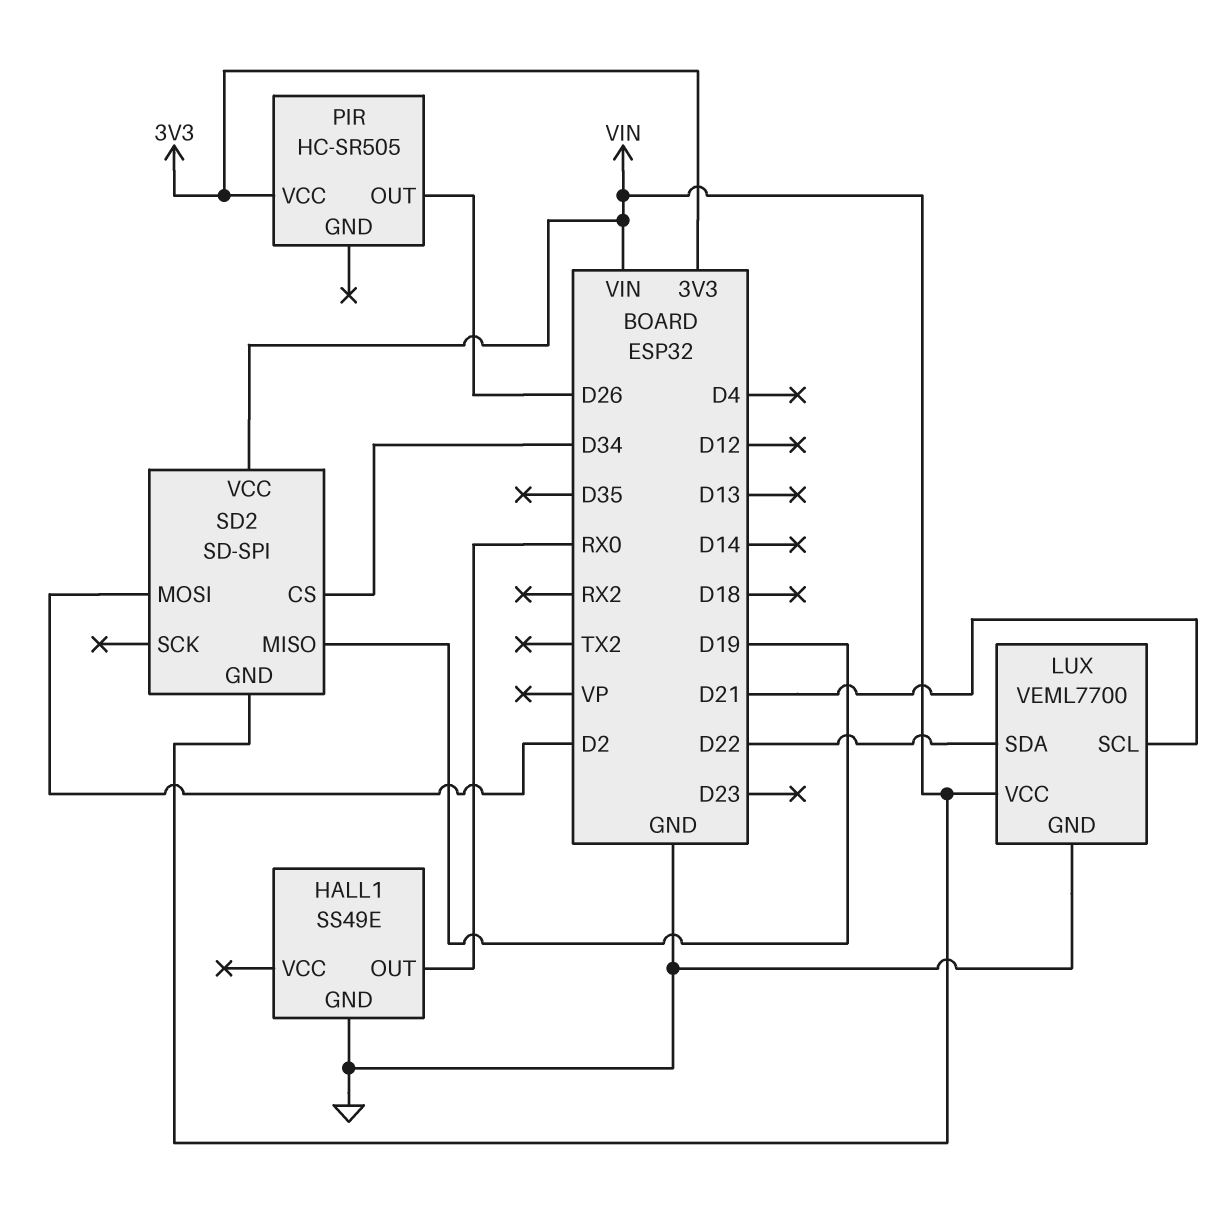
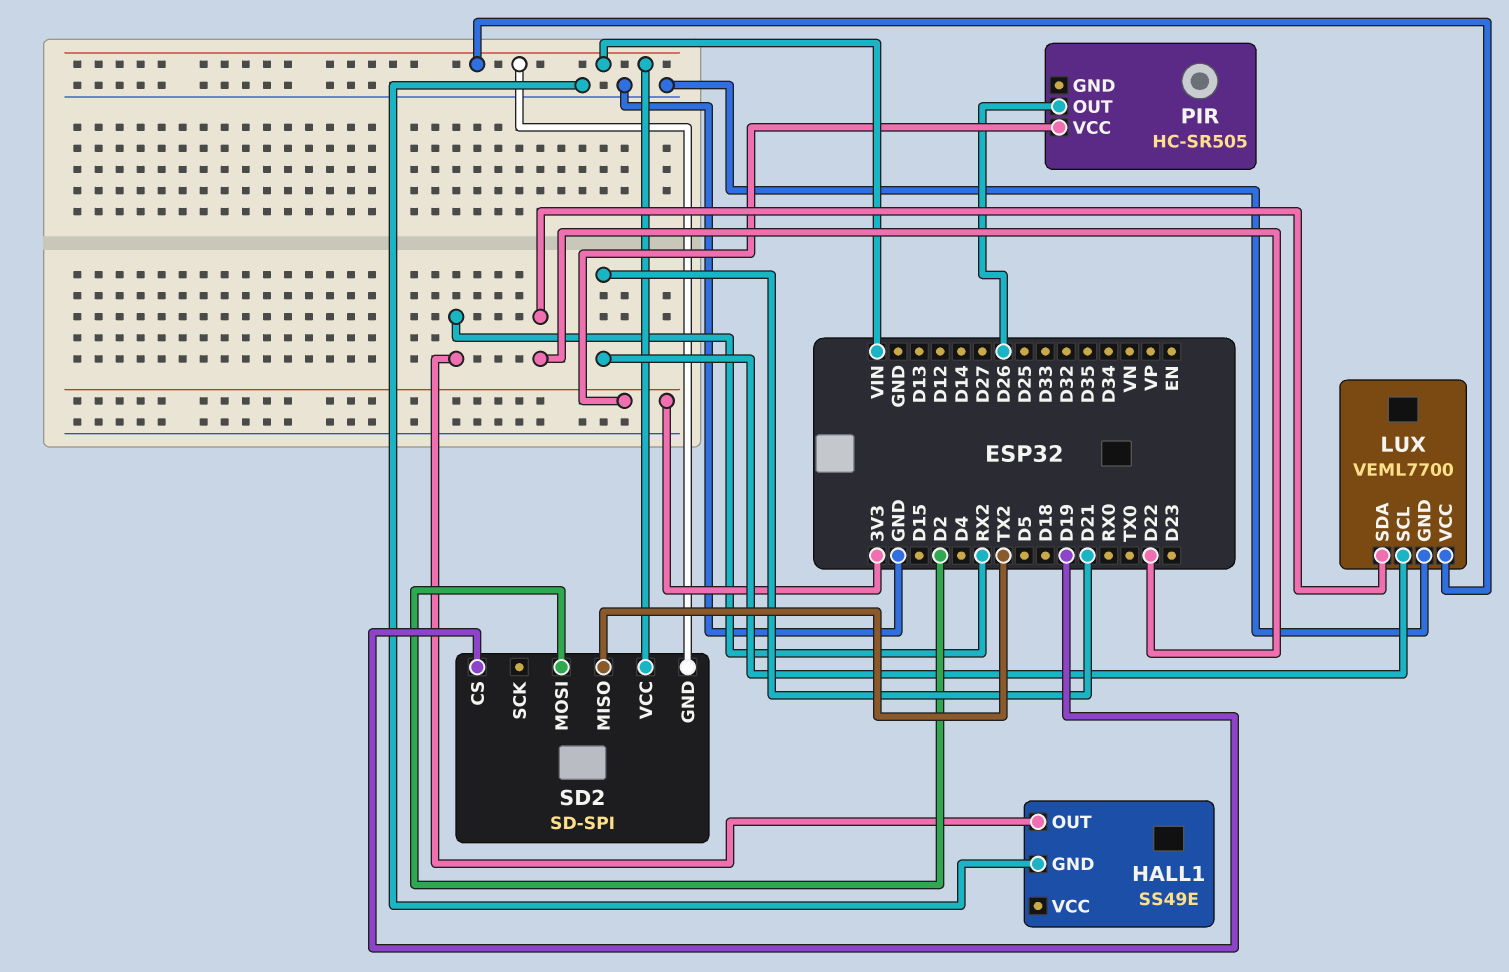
HALL1 pin OUT: RX0 -> RX2
SD2 pin CS: D34 -> D19
SD2 pin MISO: D19 -> TX2

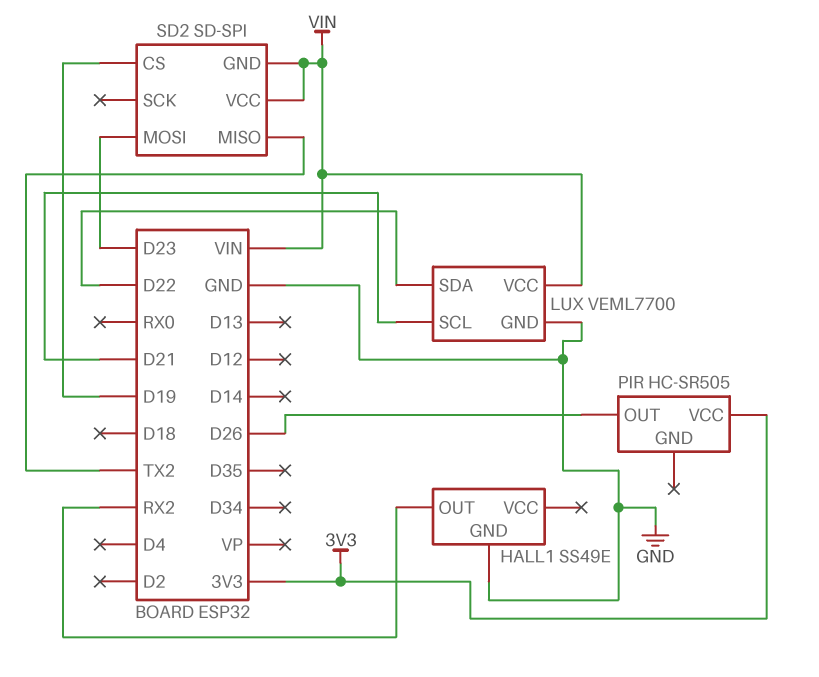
SD2 pin MOSI: D2 -> D23

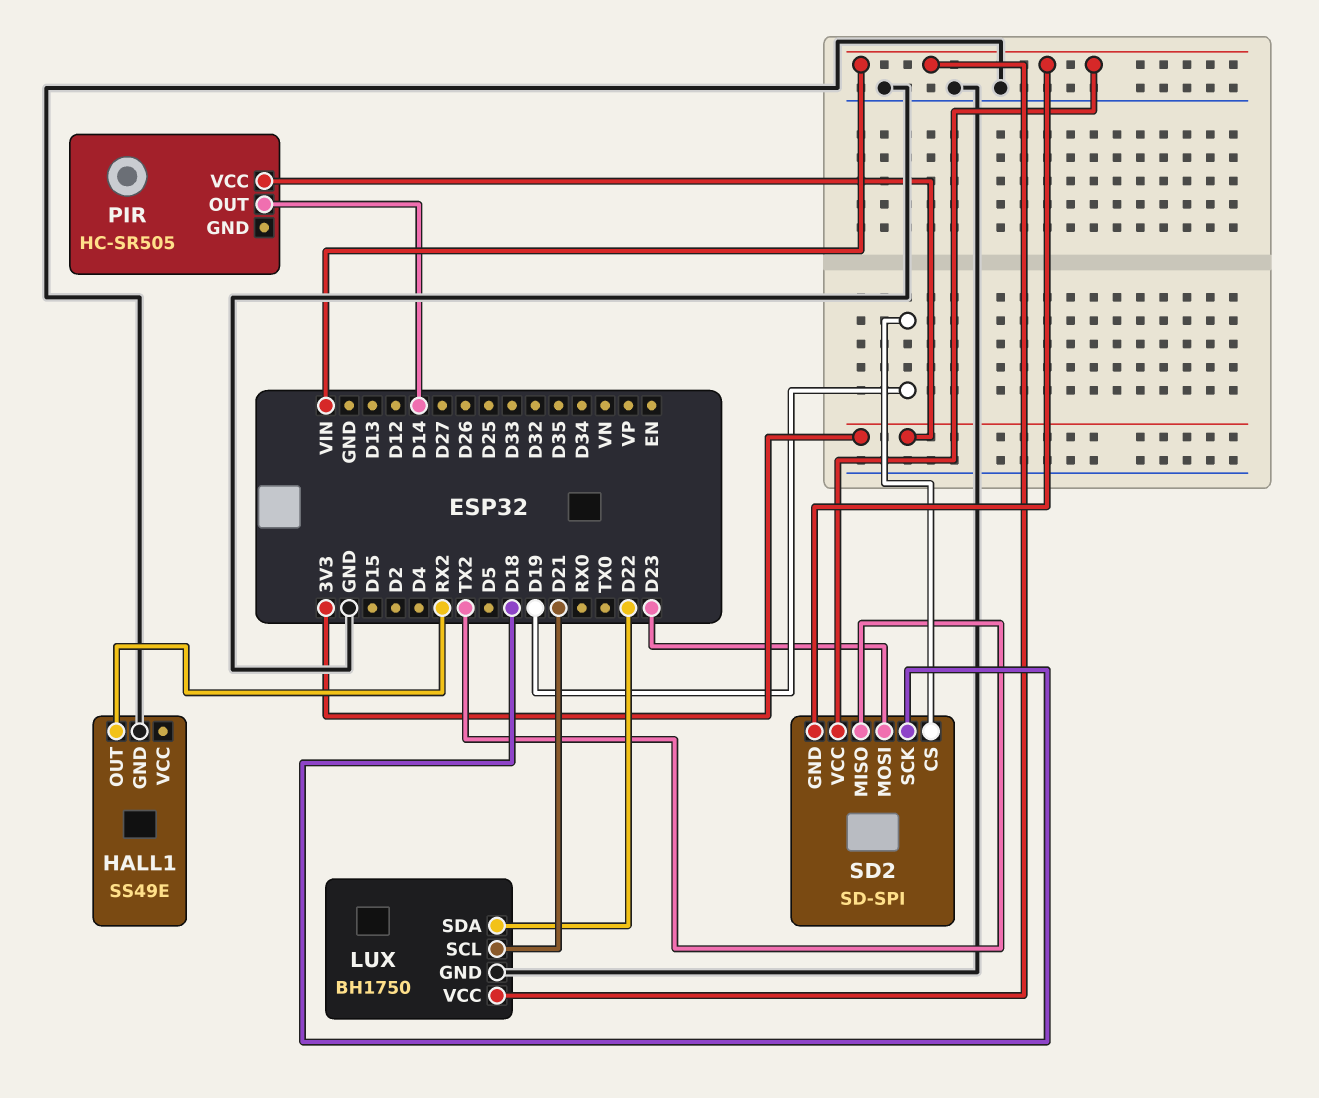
LUX: VEML7700 -> BH1750
PIR pin OUT: D26 -> D14
SD2 pin SCK: none -> D18

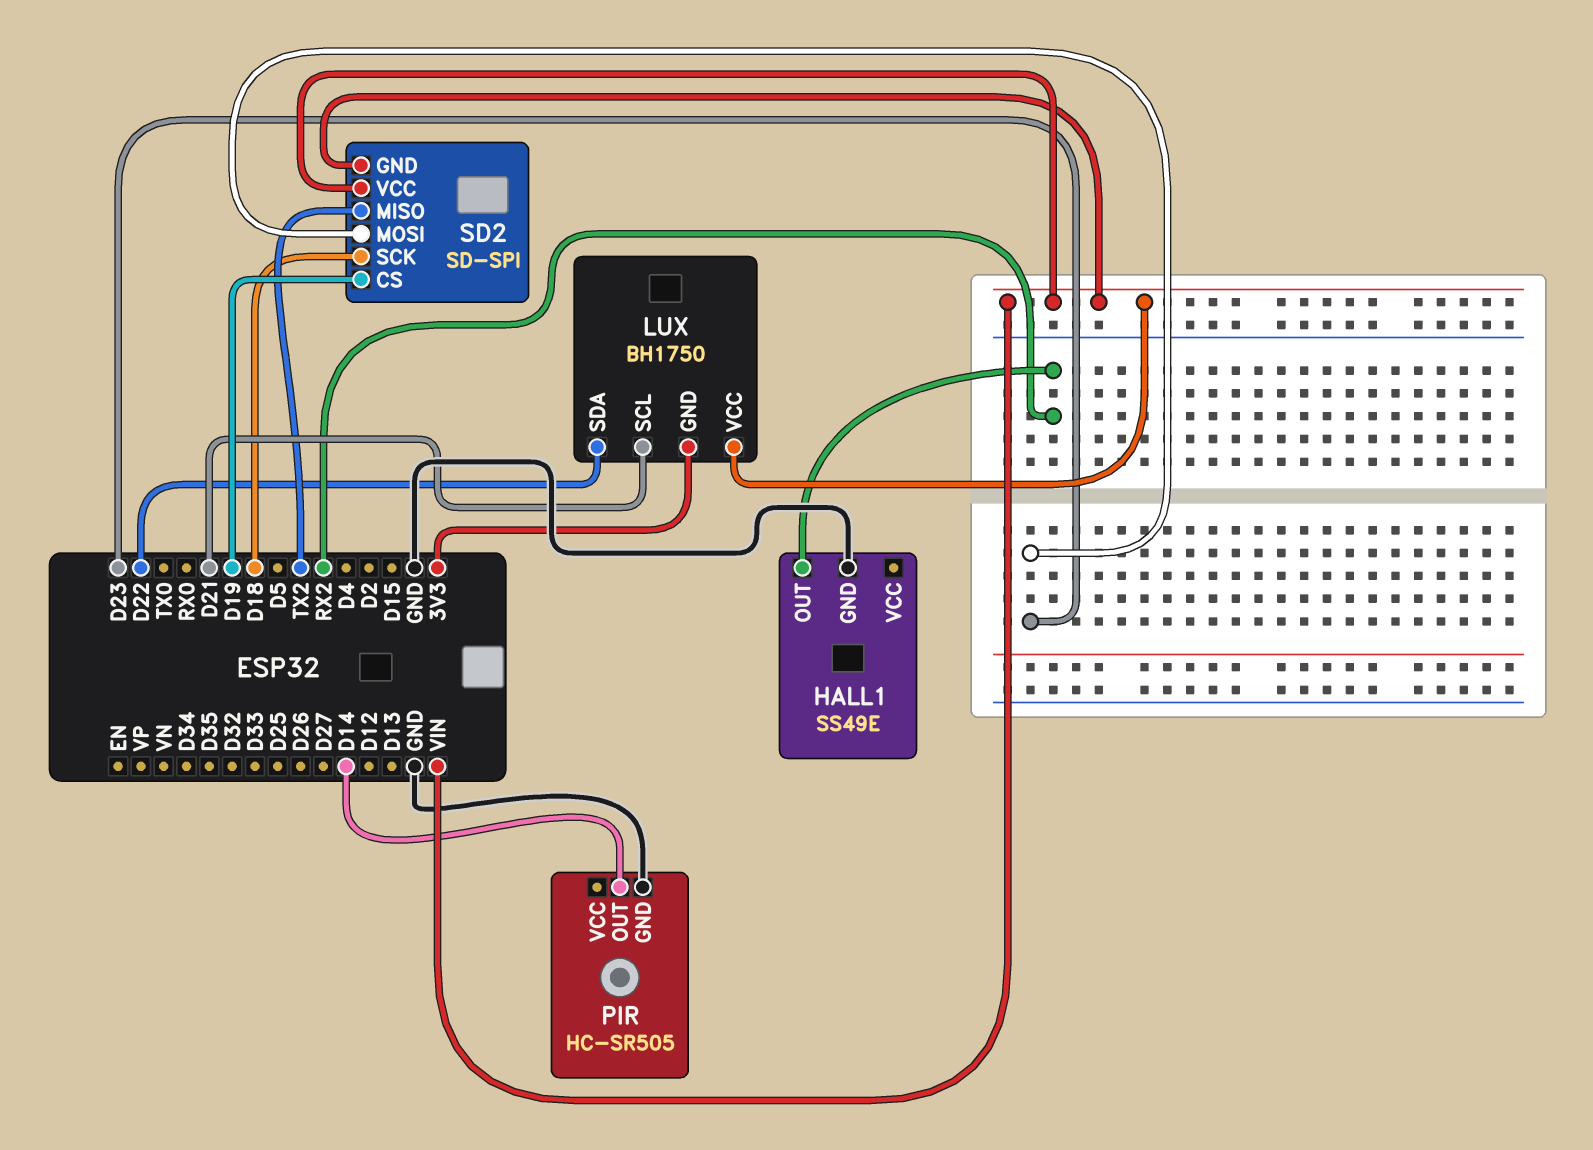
LUX pin GND: GND -> 3V3
PIR pin GND: none -> GND
PIR pin VCC: 3V3 -> none

